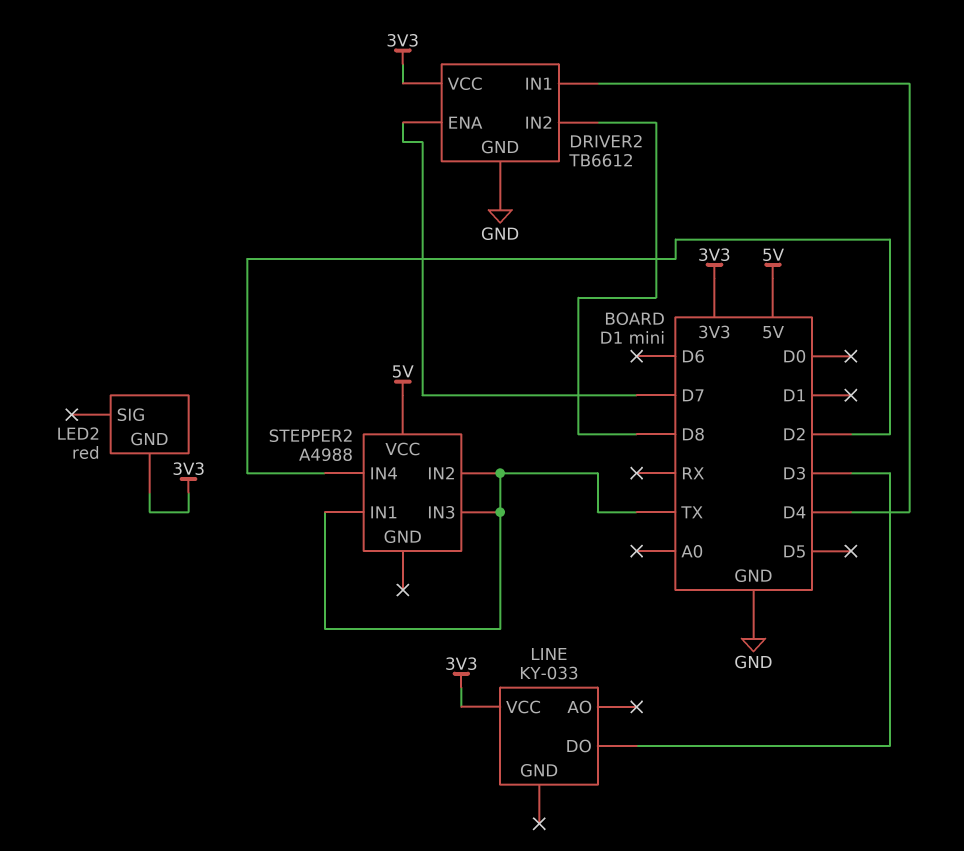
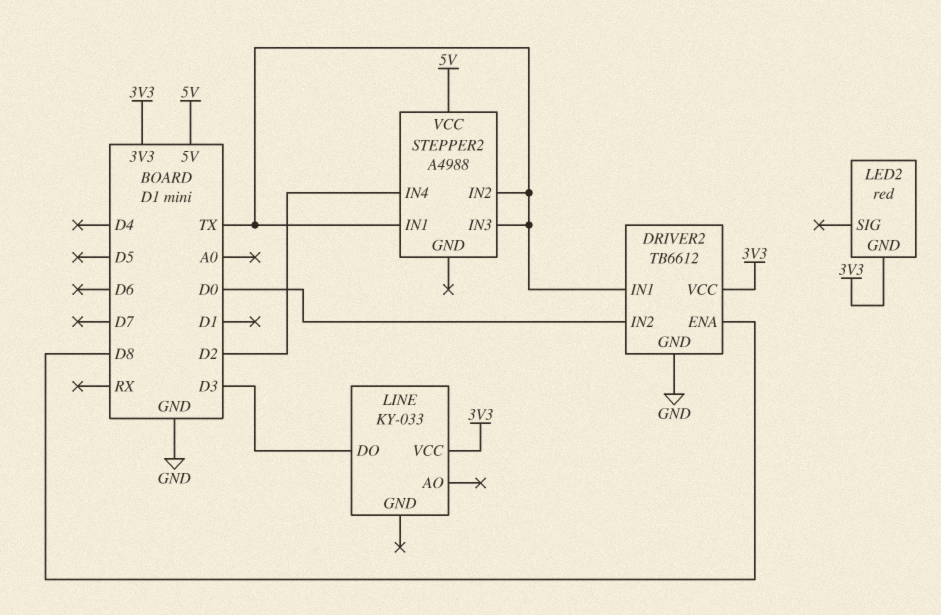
DRIVER2 pin ENA: D7 -> D8
DRIVER2 pin IN1: D4 -> TX
DRIVER2 pin IN2: D8 -> D0

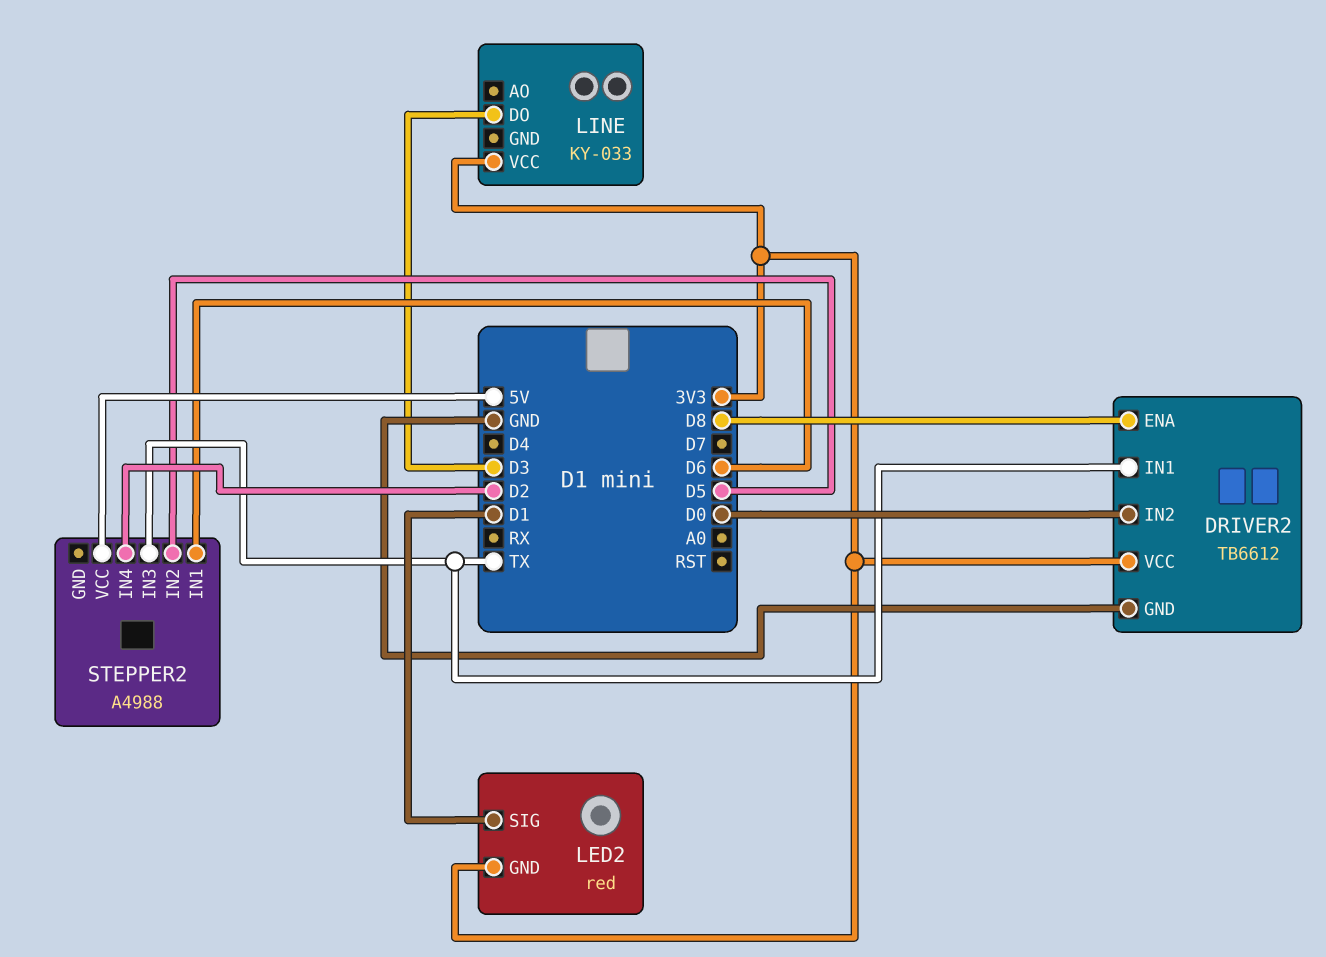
LED2 pin SIG: none -> D1
STEPPER2 pin IN1: TX -> D6
STEPPER2 pin IN2: TX -> D5

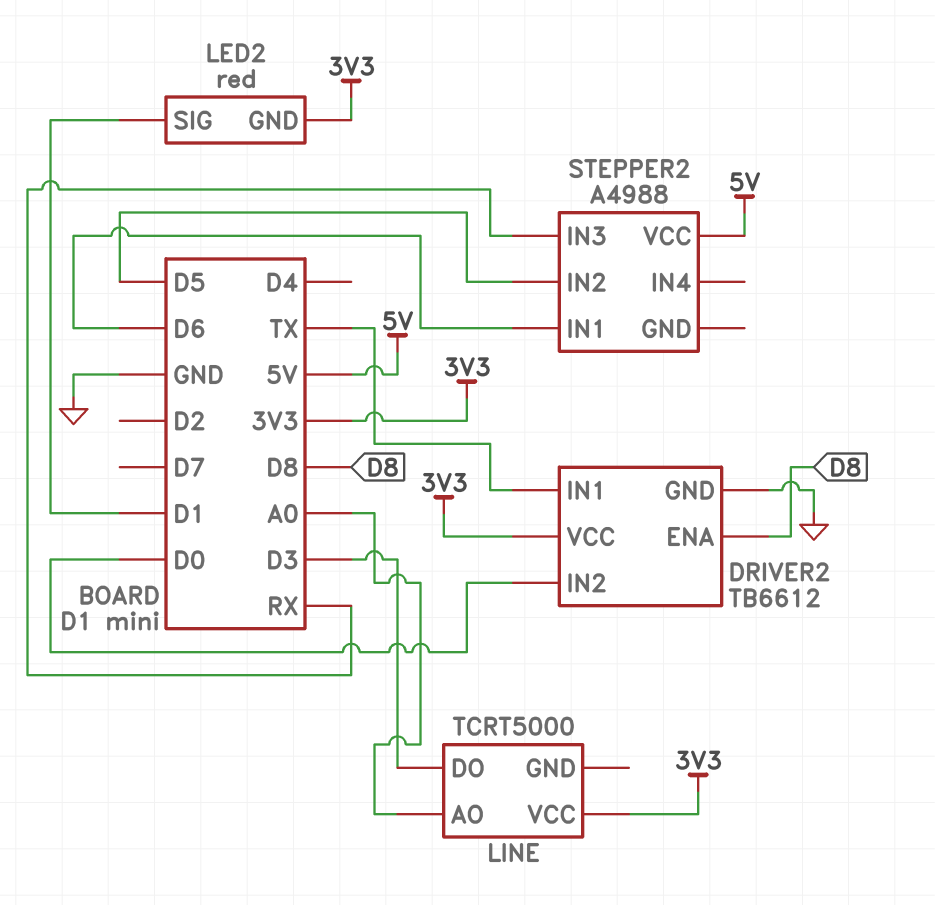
LINE: KY-033 -> TCRT5000
LINE pin AO: none -> A0
STEPPER2 pin IN3: TX -> RX
STEPPER2 pin IN4: D2 -> none

